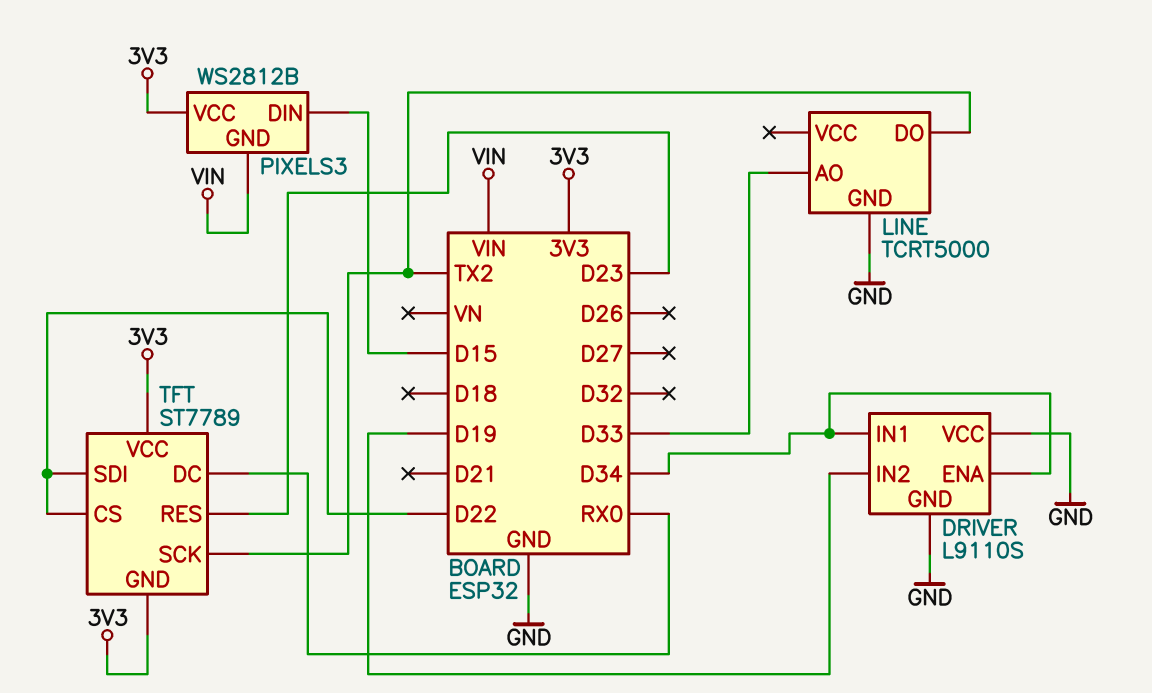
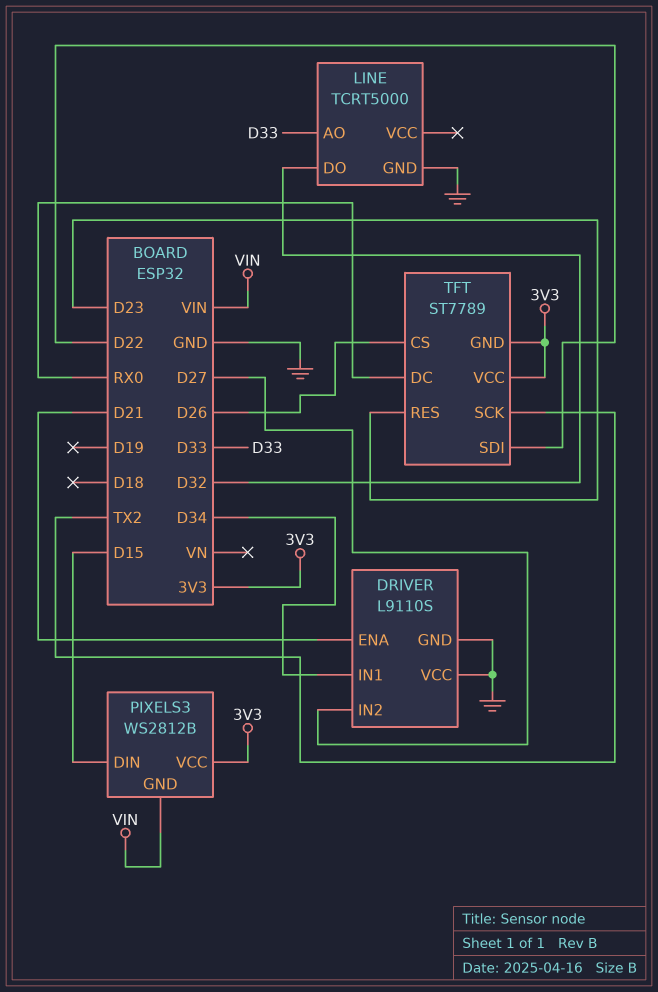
DRIVER pin ENA: D34 -> D21
DRIVER pin IN2: D19 -> D27
LINE pin DO: TX2 -> D32
TFT pin CS: D22 -> D26

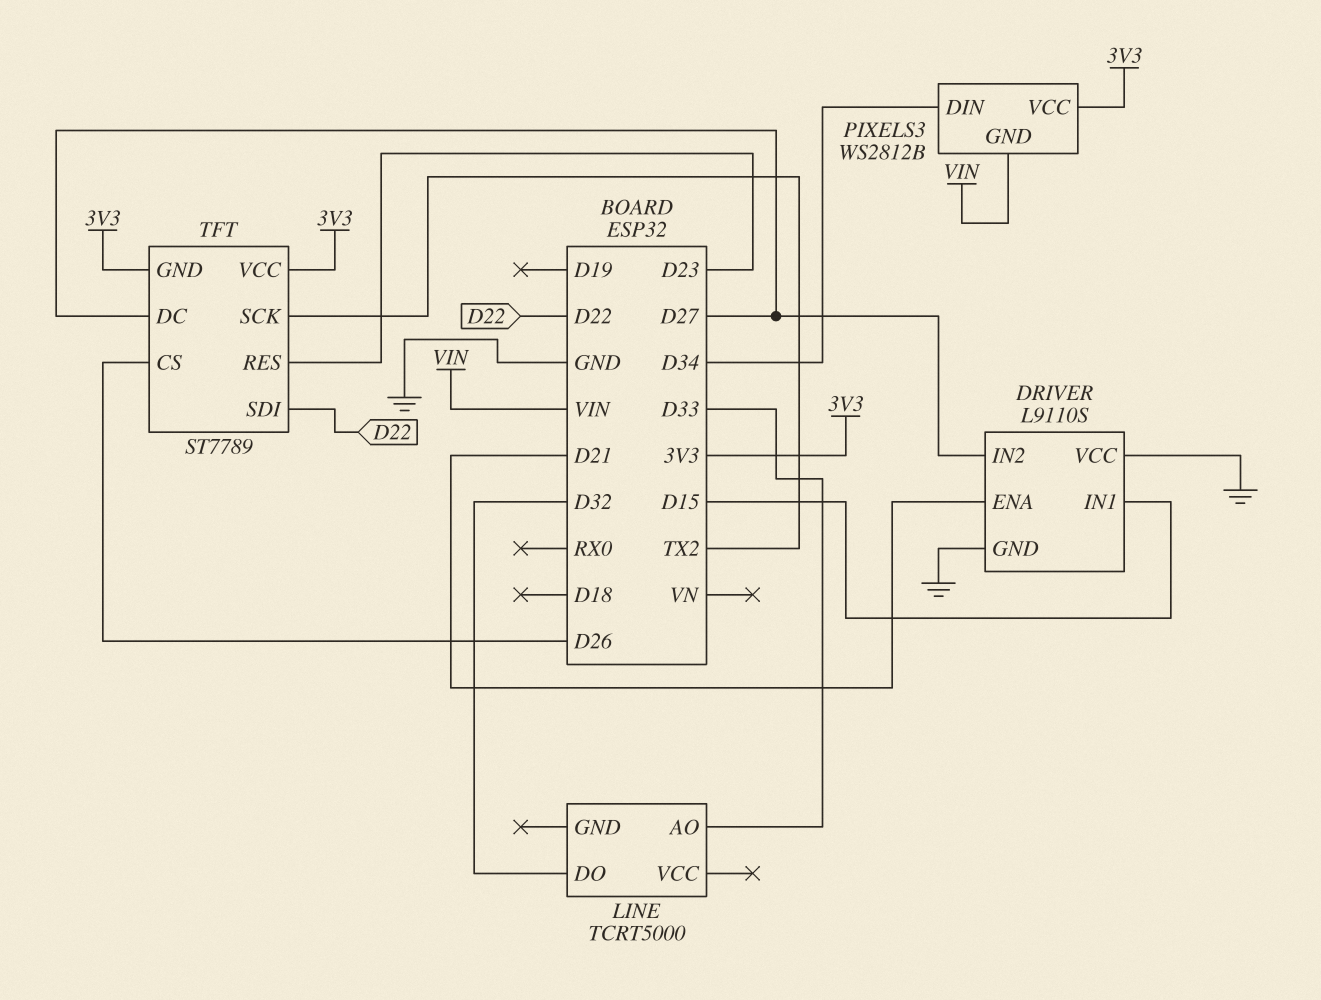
DRIVER pin IN1: D34 -> D15
LINE pin GND: GND -> none
PIXELS3 pin DIN: D15 -> D34
TFT pin DC: RX0 -> D27

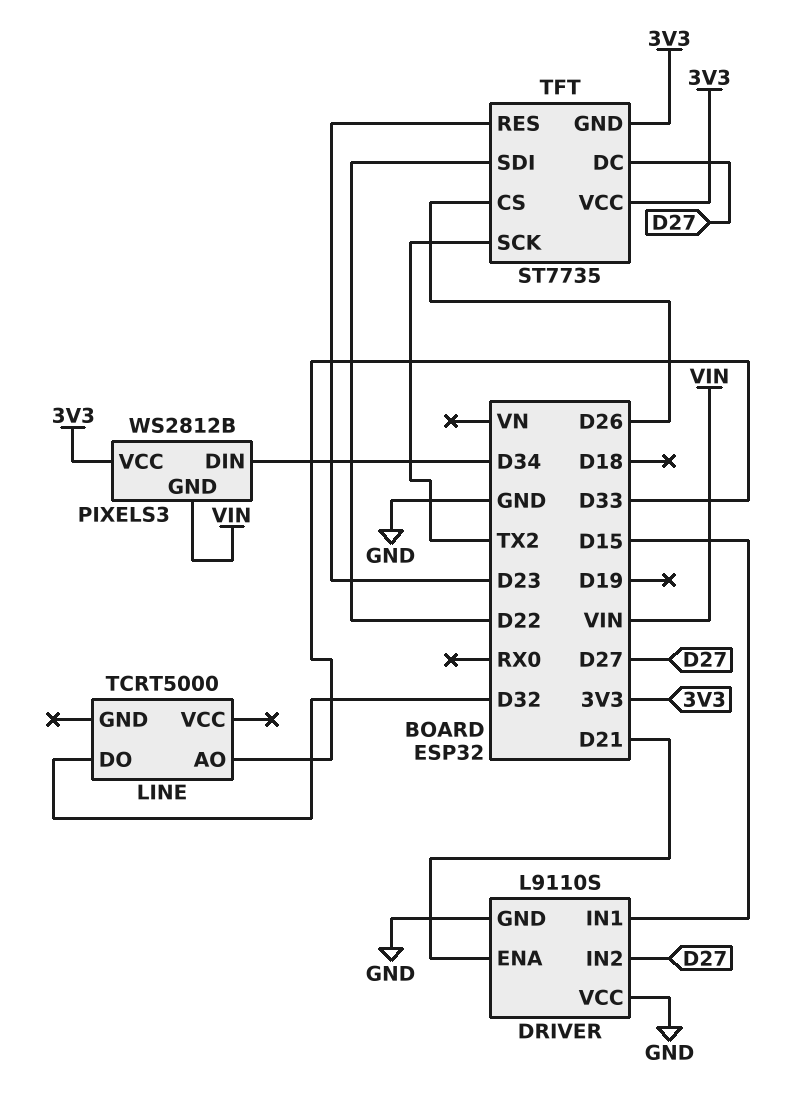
TFT: ST7789 -> ST7735

